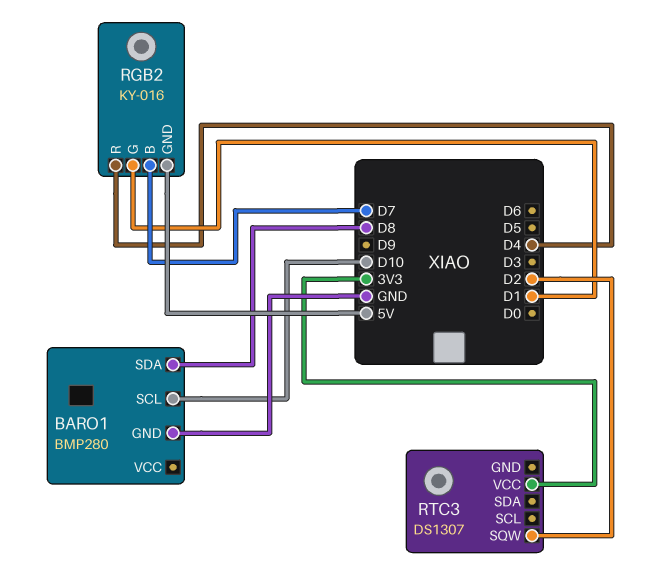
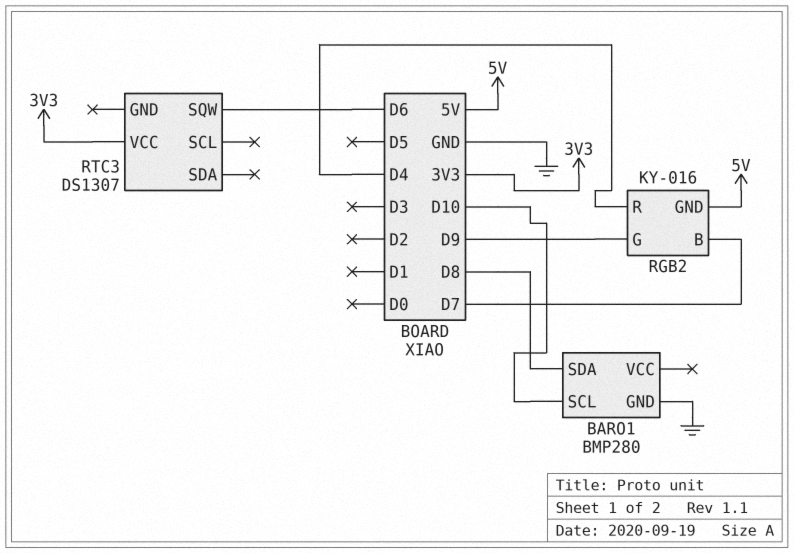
RGB2 pin G: D1 -> D9
RTC3 pin SQW: D2 -> D6

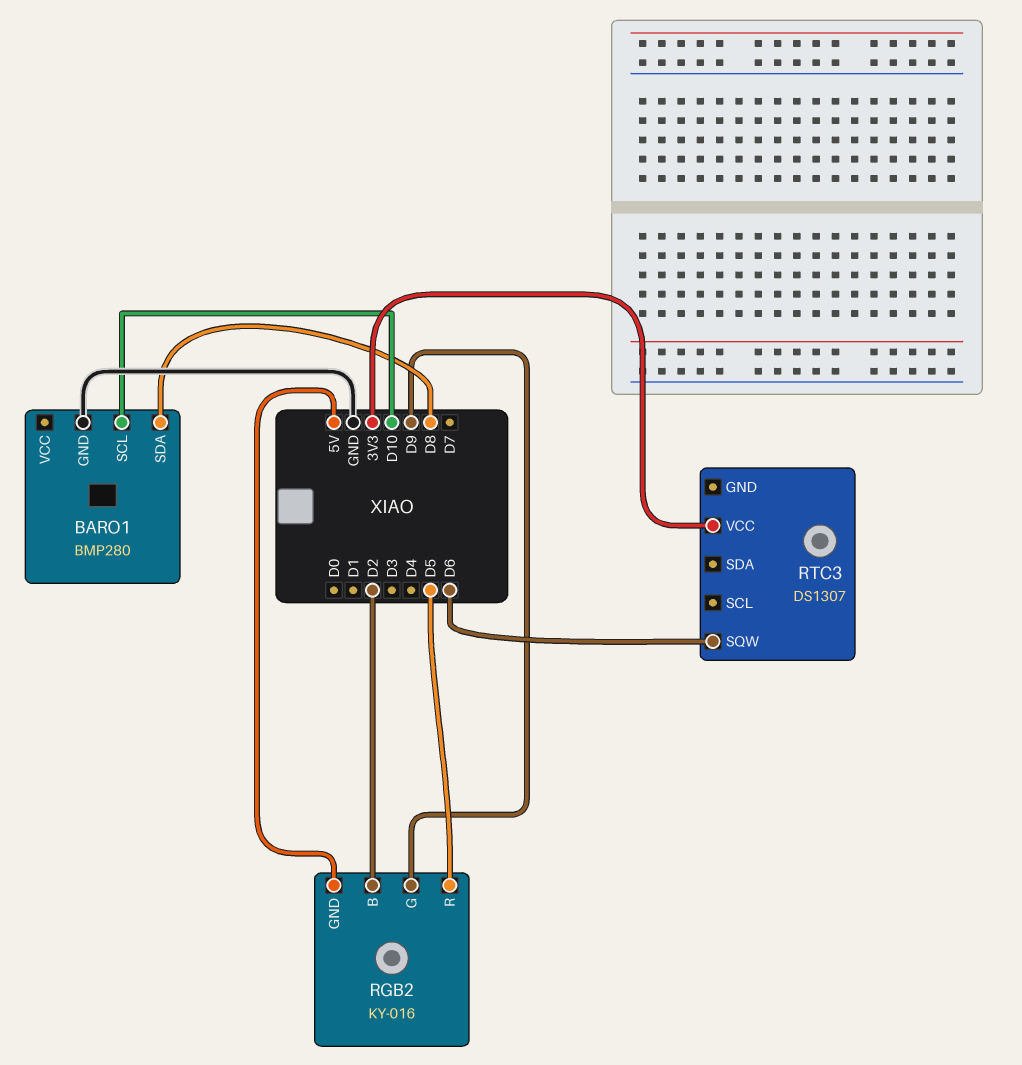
RGB2 pin B: D7 -> D2
RGB2 pin R: D4 -> D5

